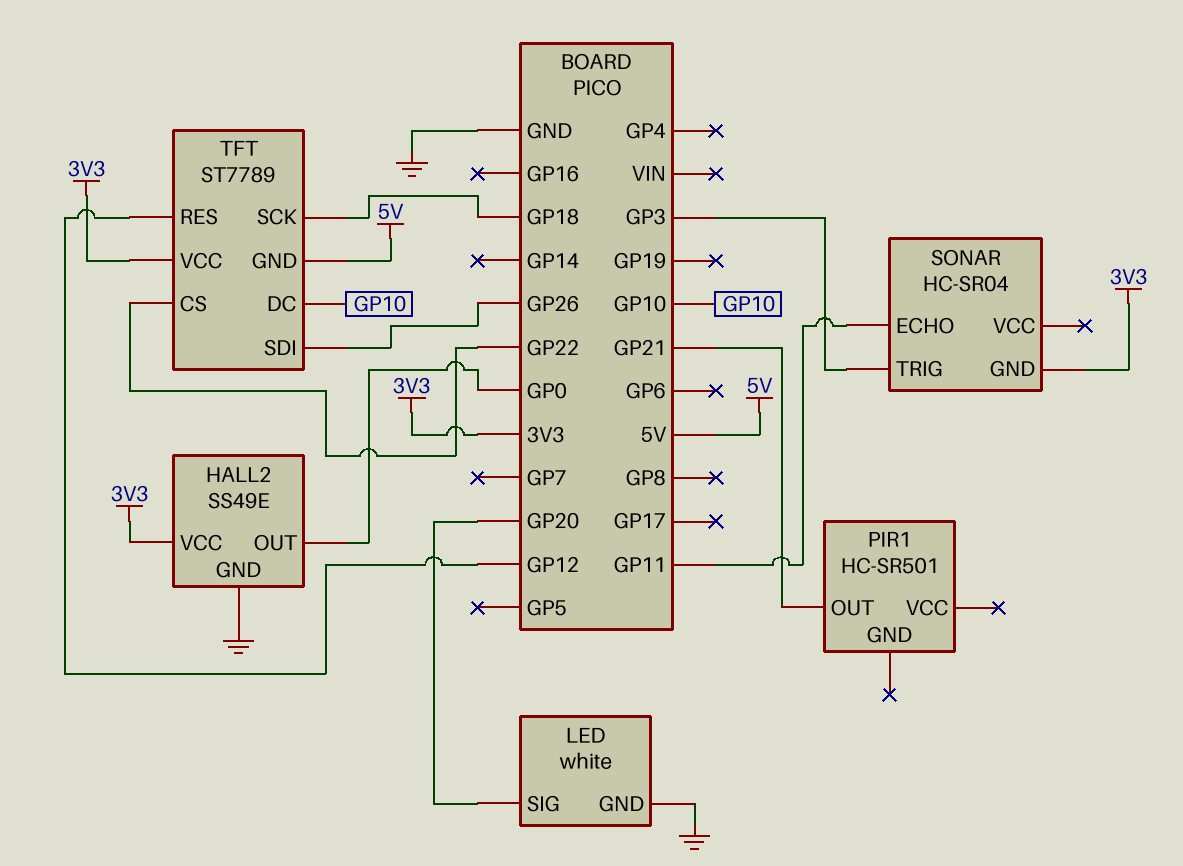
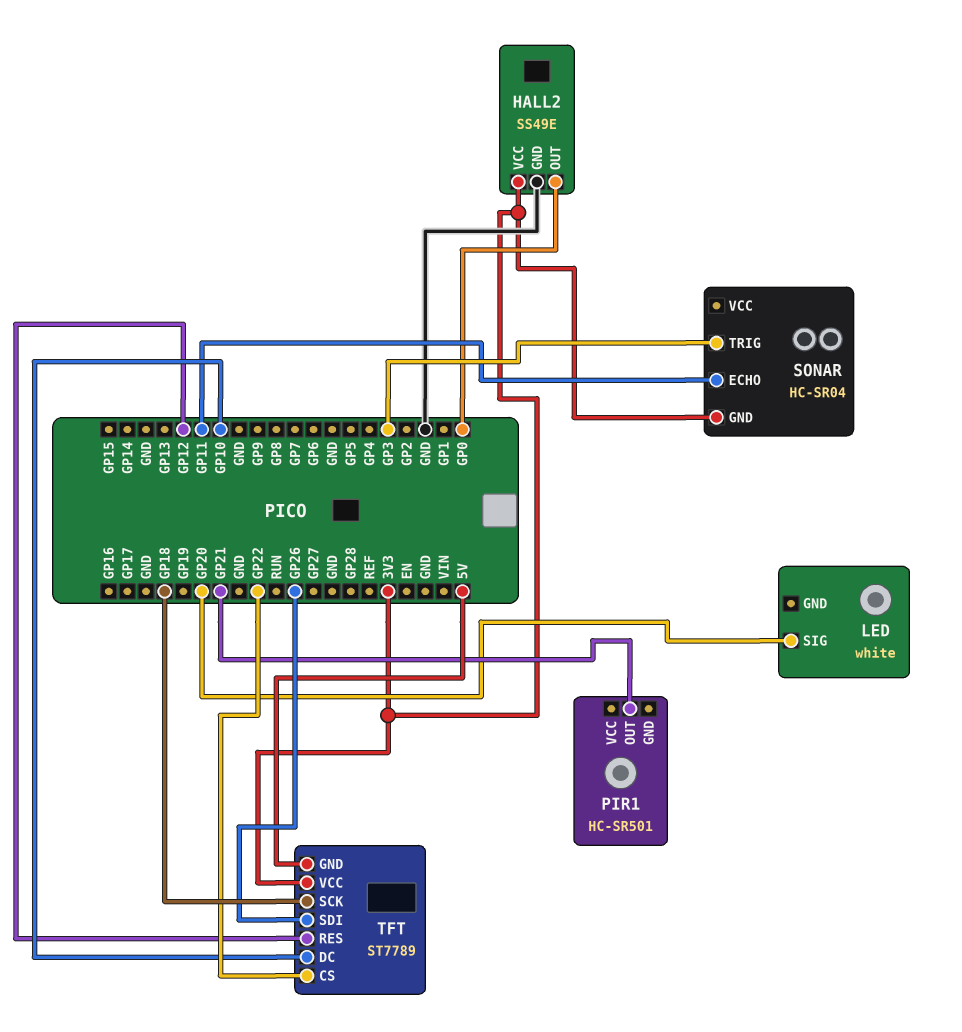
LED pin GND: GND -> none

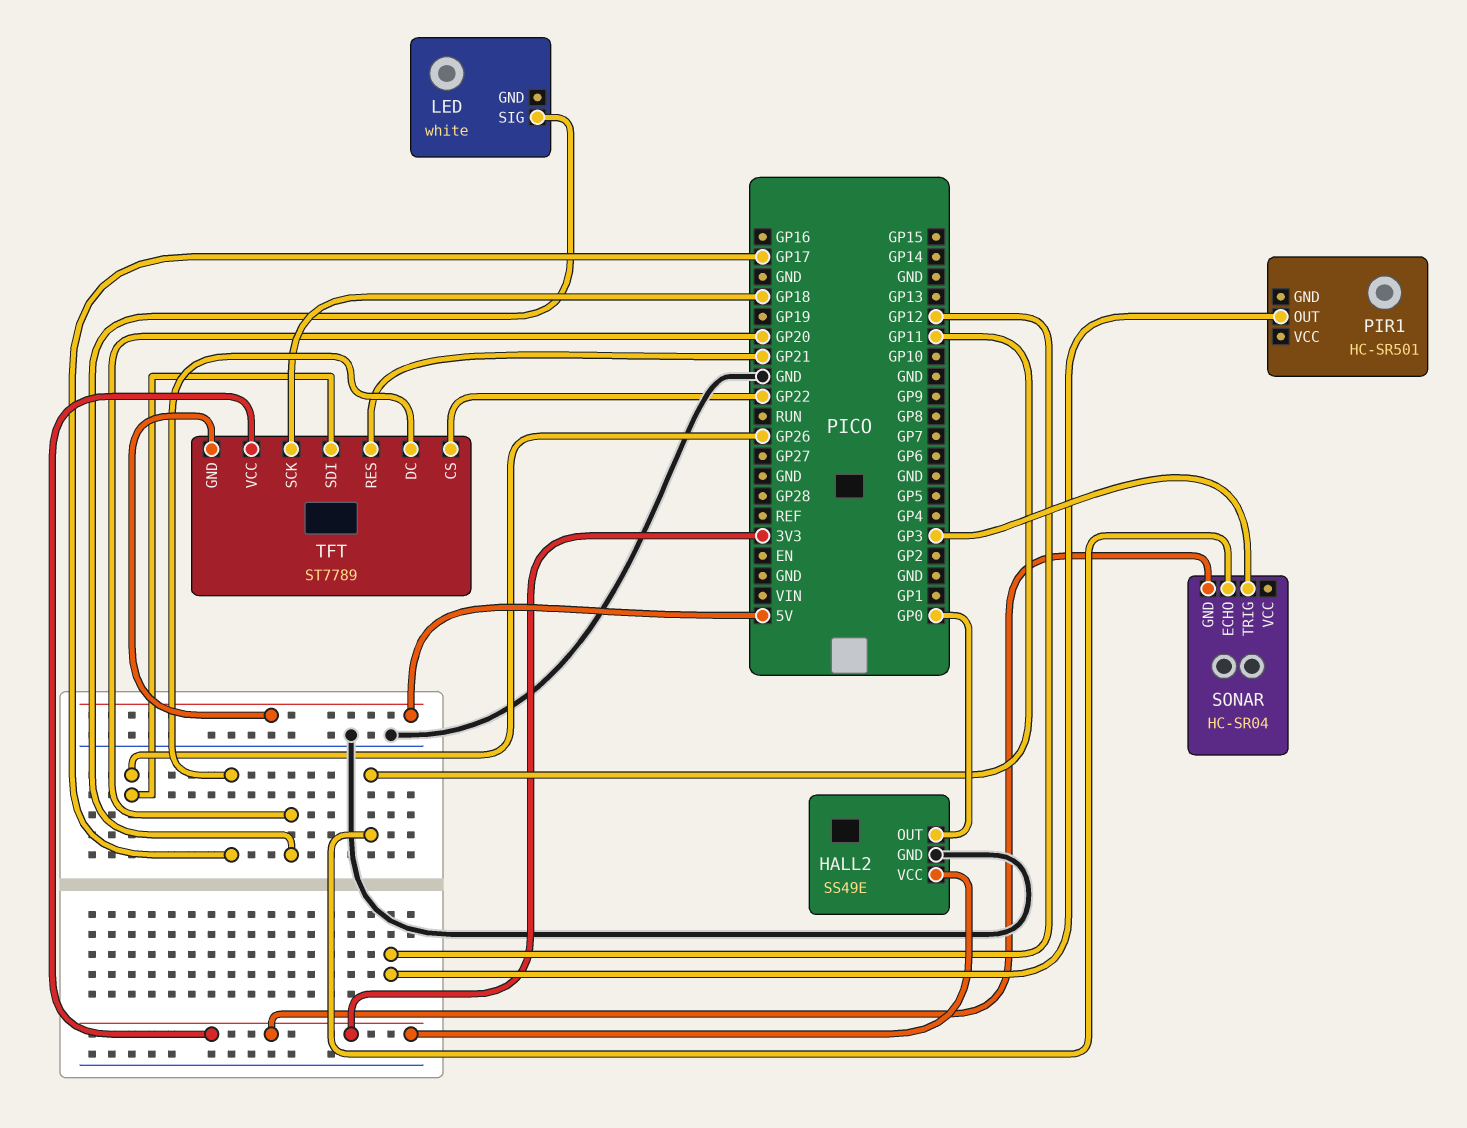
PIR1 pin OUT: GP21 -> GP12
TFT pin DC: GP10 -> GP17
TFT pin RES: GP12 -> GP21

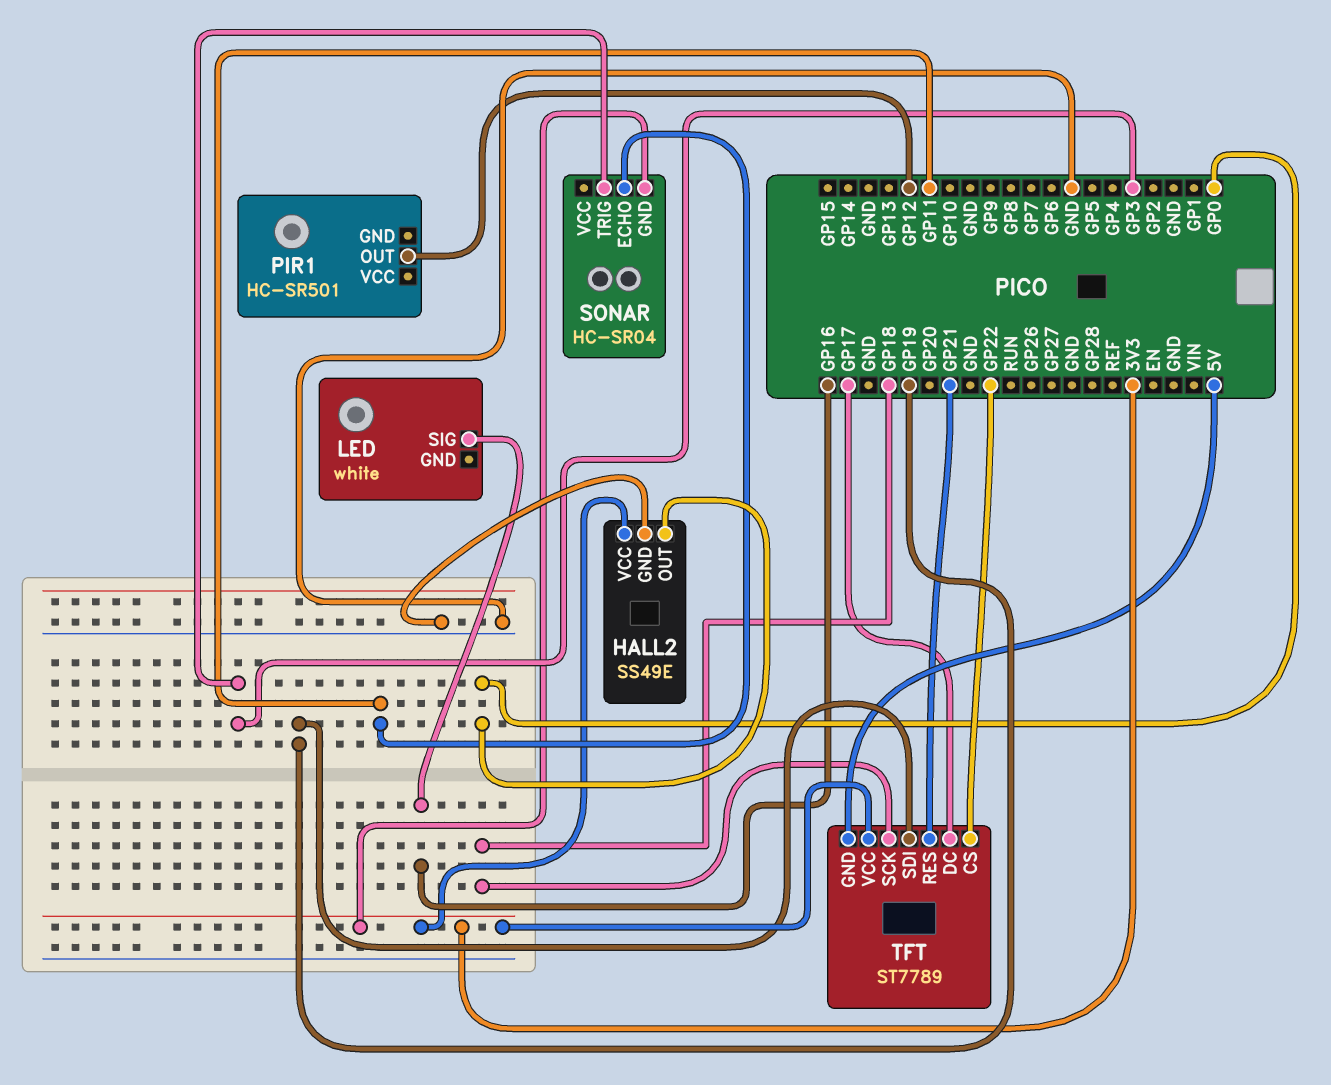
LED pin SIG: GP20 -> GP16
TFT pin SDI: GP26 -> GP19

